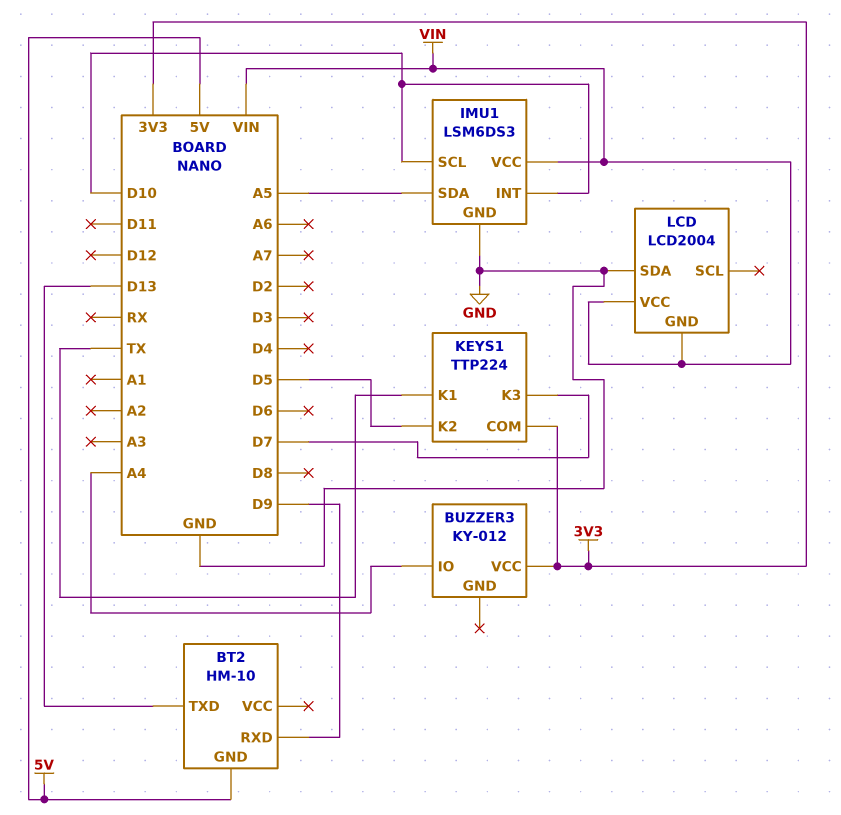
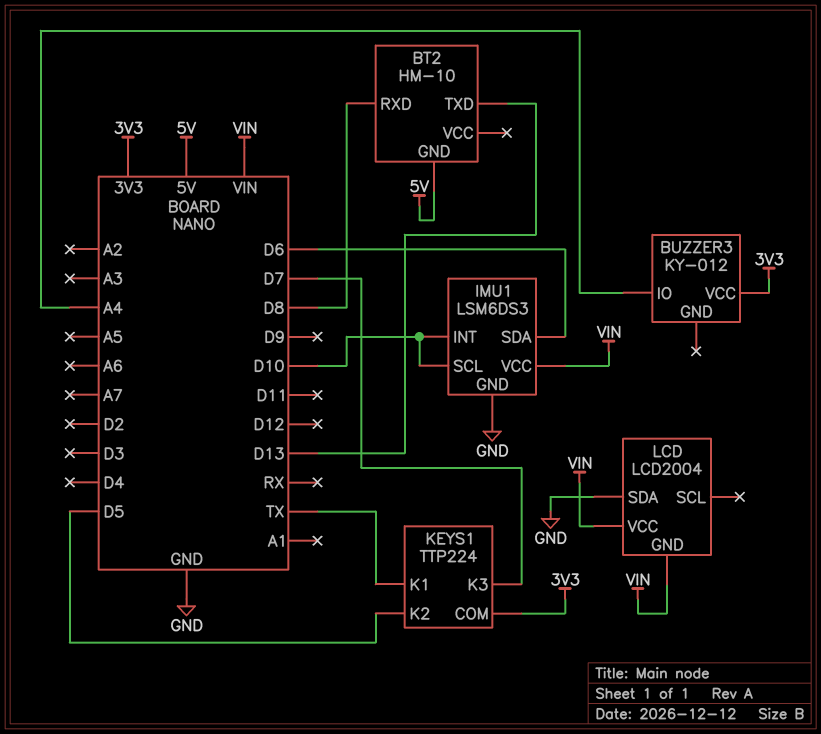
BT2 pin RXD: D9 -> D8
IMU1 pin SDA: A5 -> D6

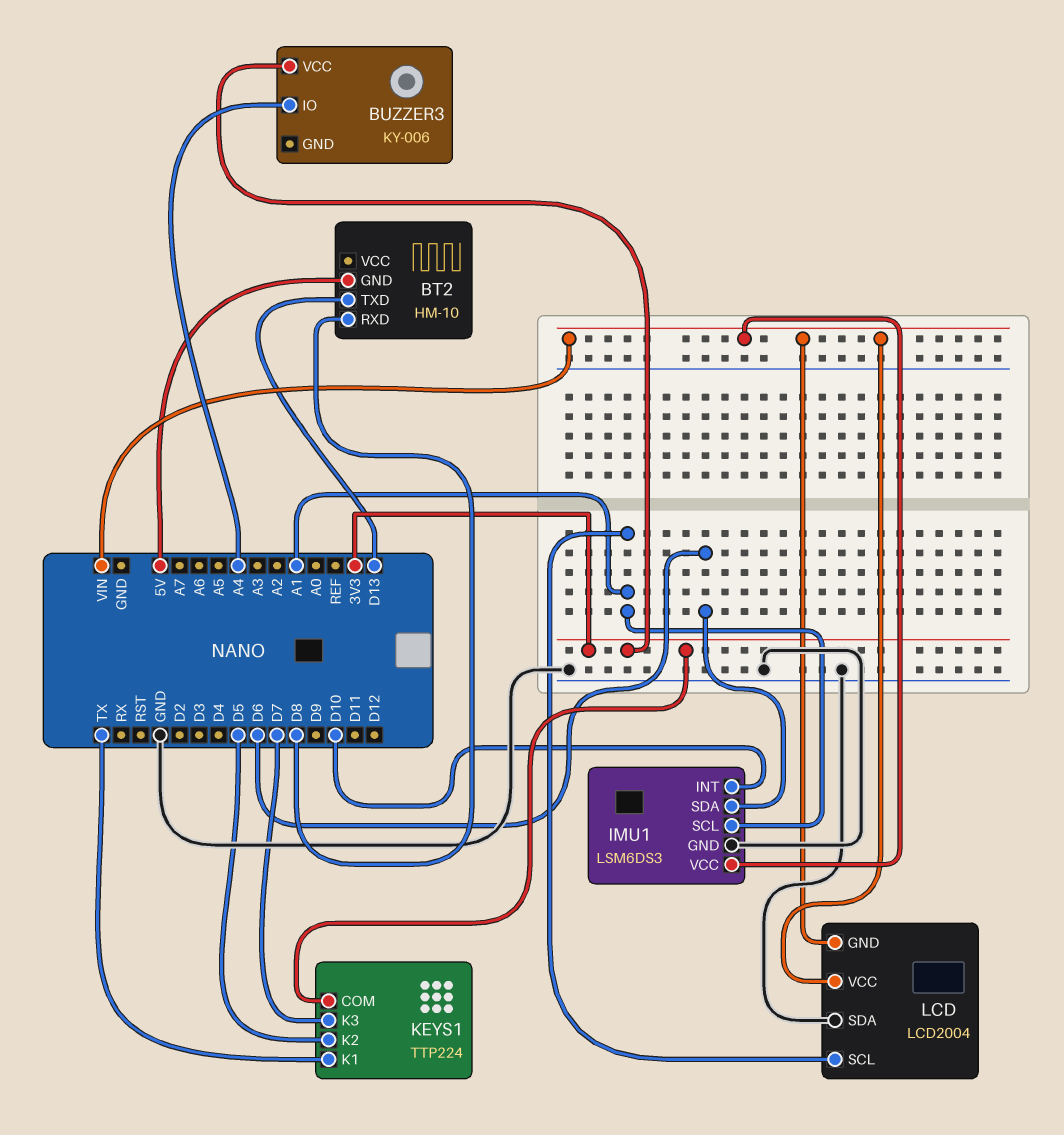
BUZZER3: KY-012 -> KY-006
IMU1 pin SCL: D10 -> A1
LCD pin SCL: none -> A1

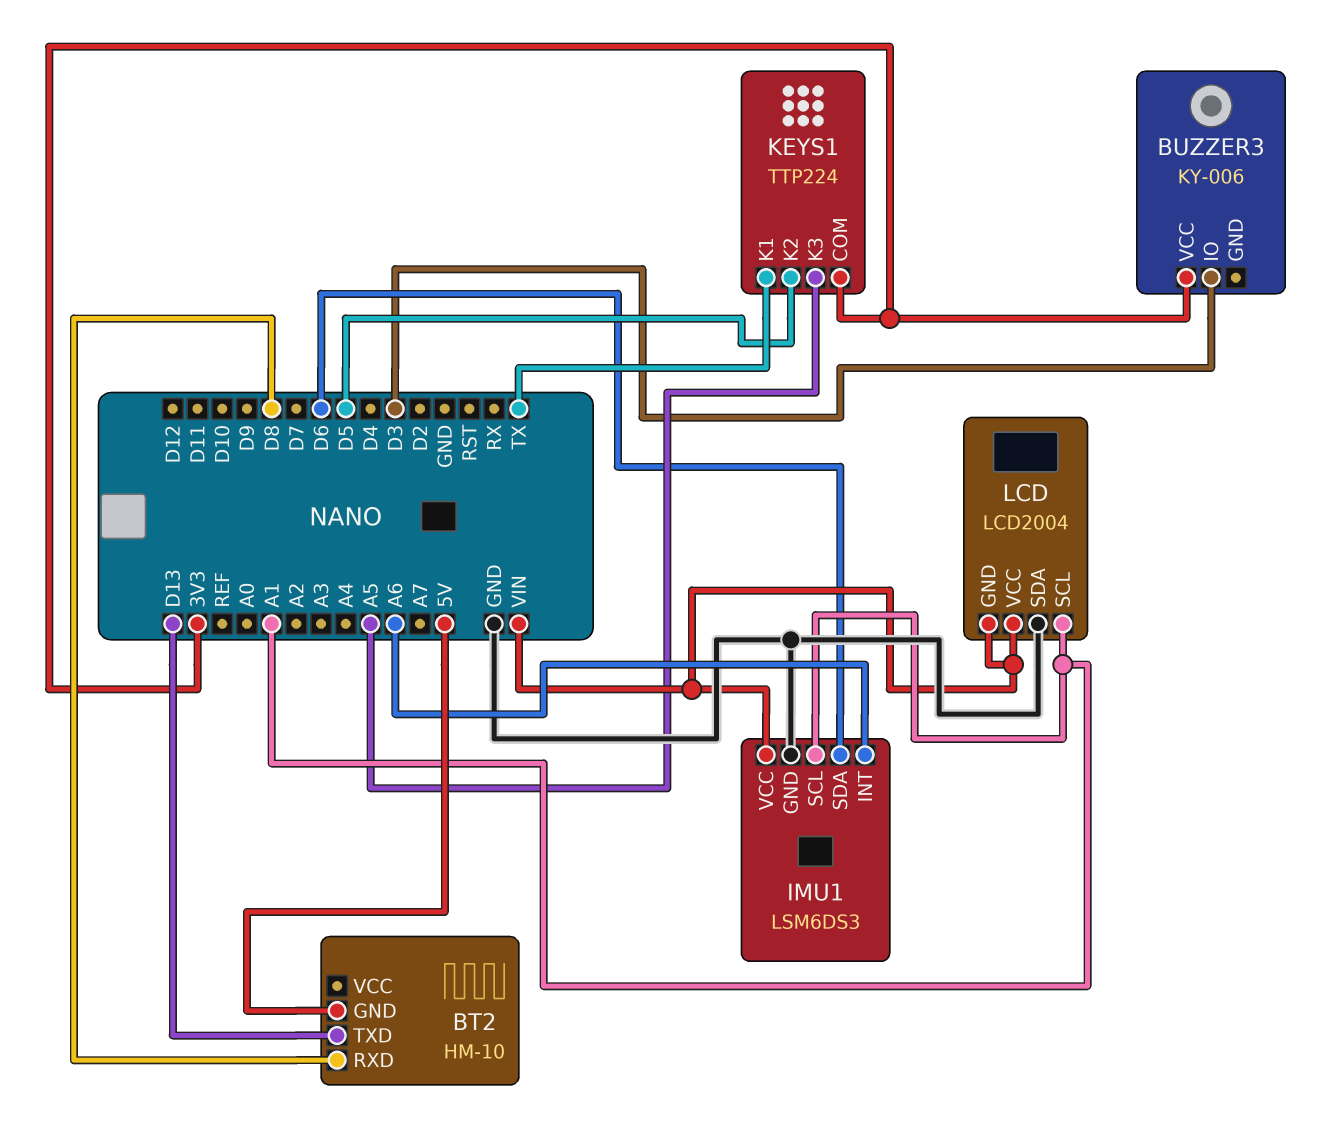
BUZZER3 pin IO: A4 -> D3
IMU1 pin INT: D10 -> A6
KEYS1 pin K3: D7 -> A5

